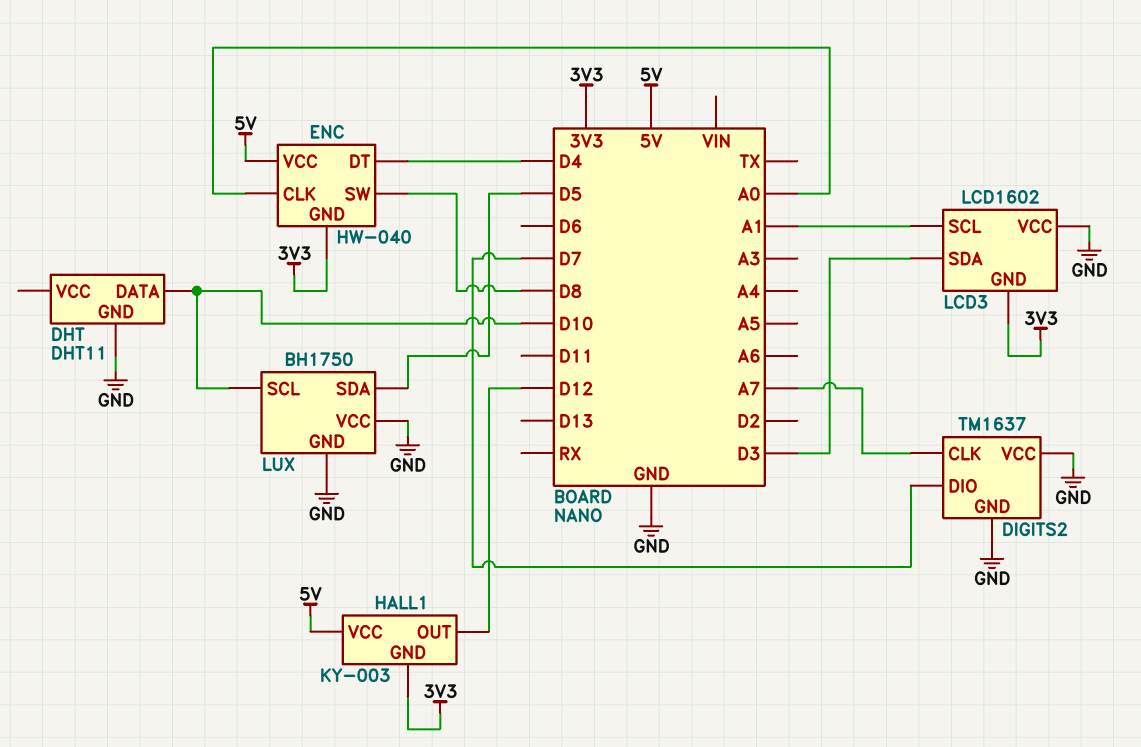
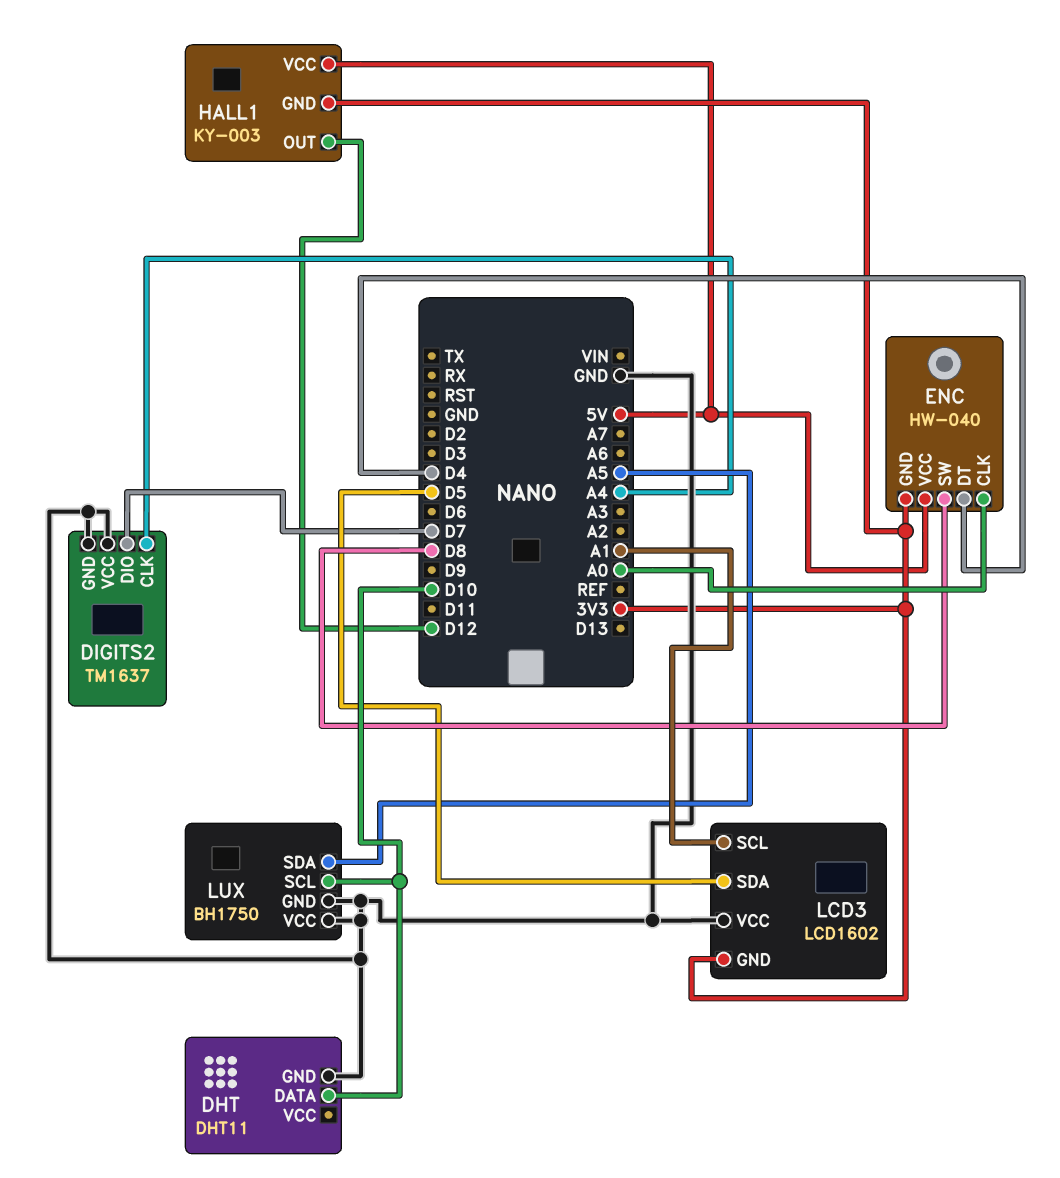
DIGITS2 pin CLK: A7 -> A4
LCD3 pin SDA: D3 -> D5
LUX pin SDA: D5 -> A5

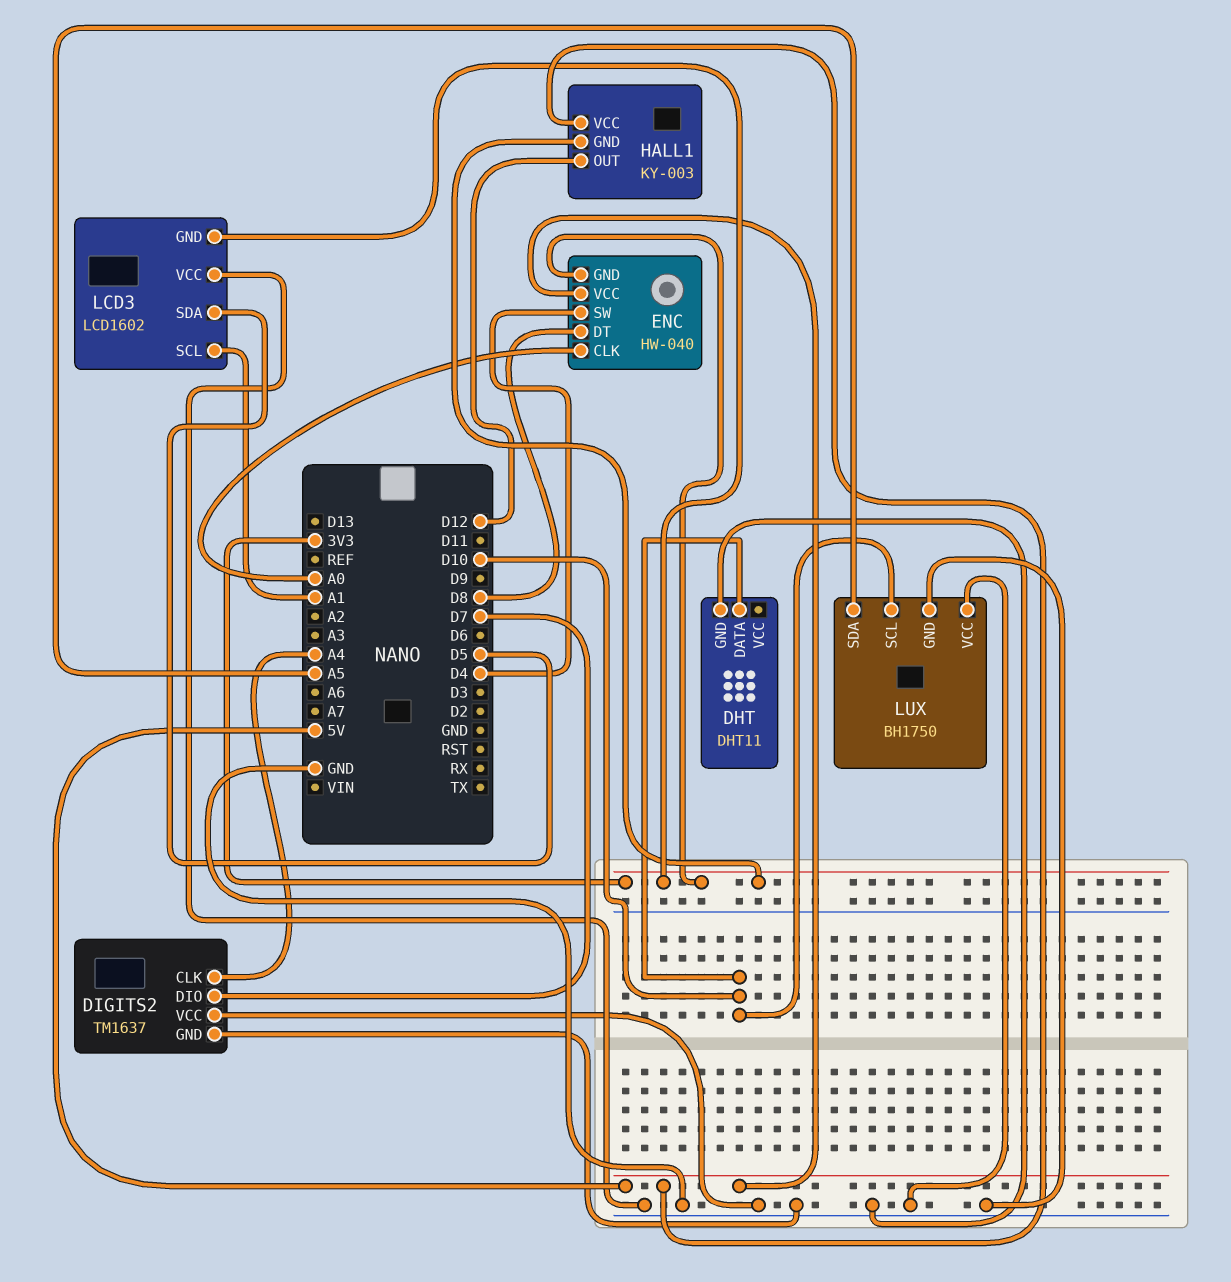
ENC pin DT: D4 -> D8
ENC pin SW: D8 -> D4

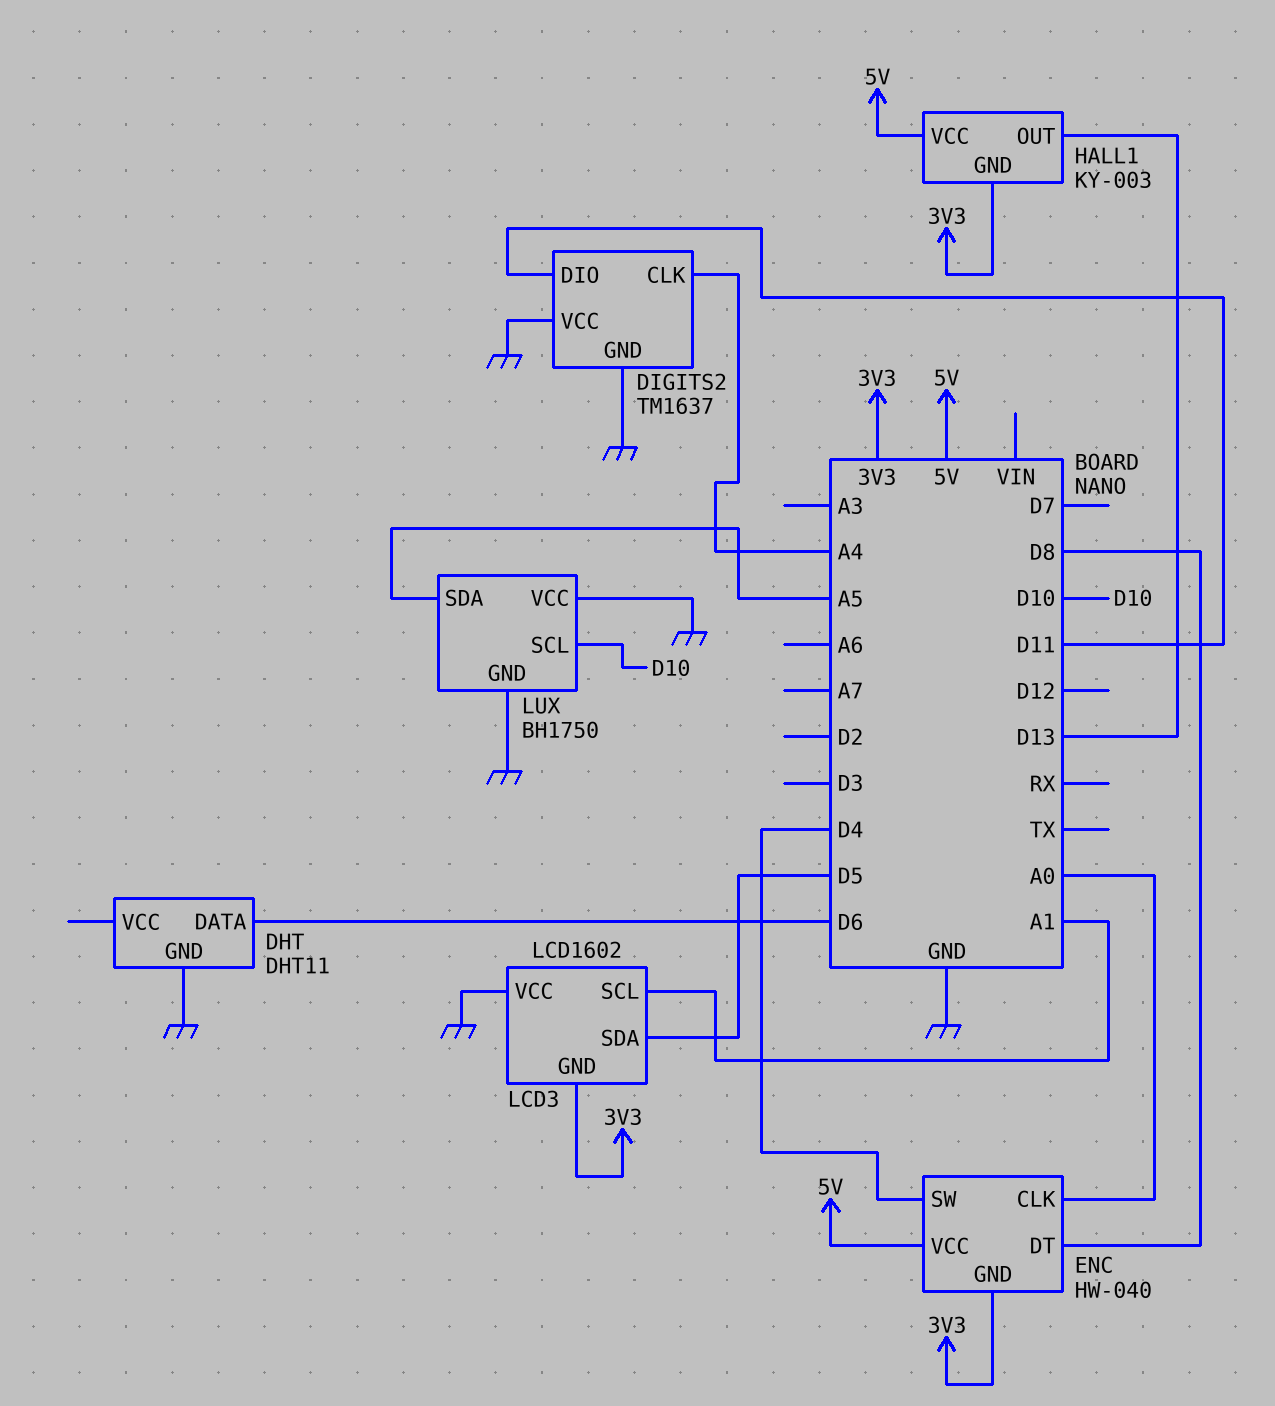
DHT pin DATA: D10 -> D6
DIGITS2 pin DIO: D7 -> D11
HALL1 pin OUT: D12 -> D13

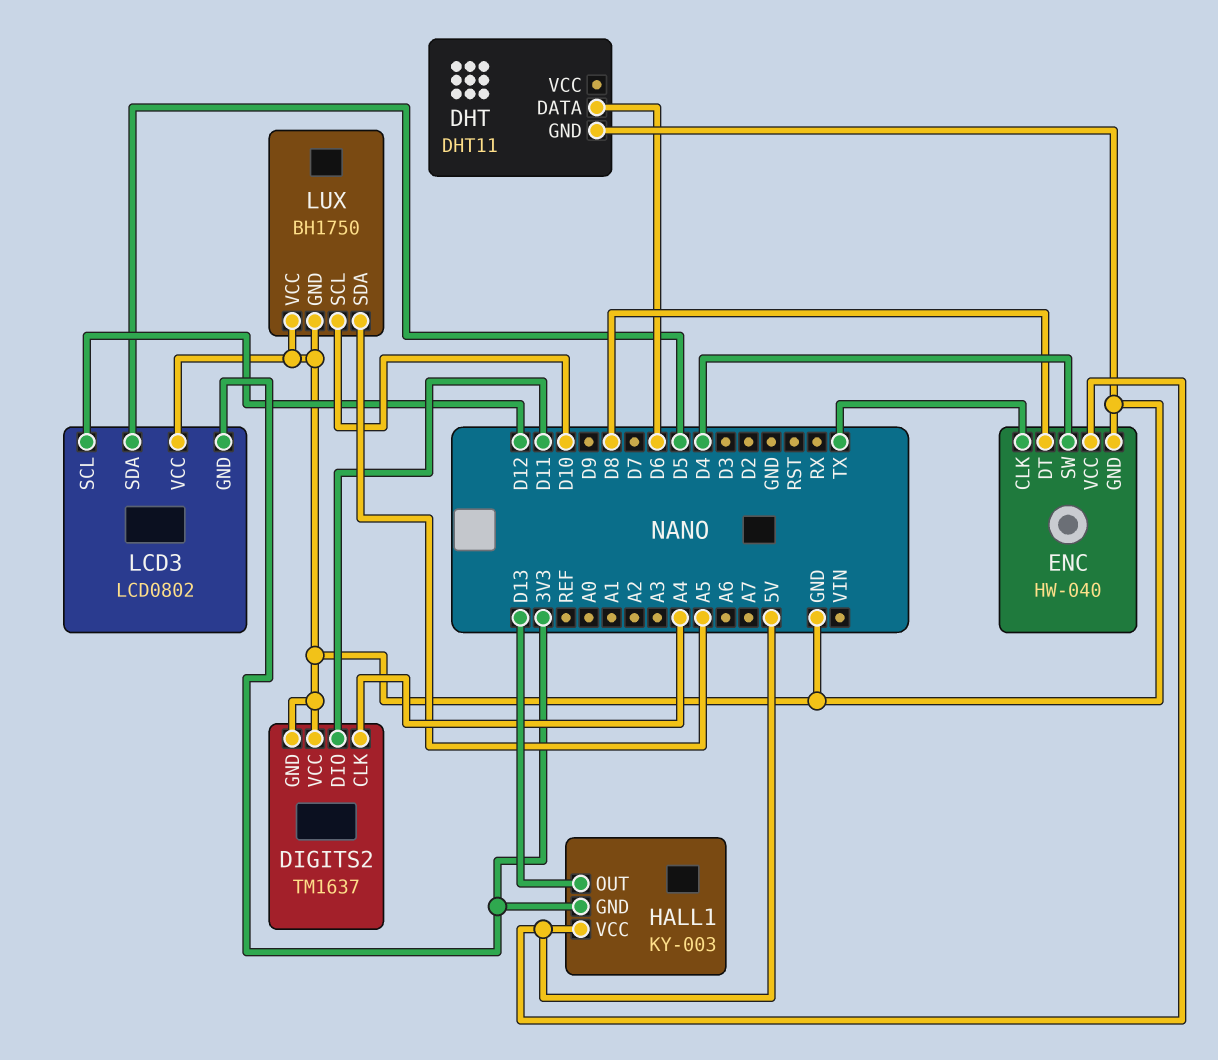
ENC pin CLK: A0 -> TX
ENC pin GND: 3V3 -> GND
LCD3: LCD1602 -> LCD0802
LCD3 pin SCL: A1 -> D12

